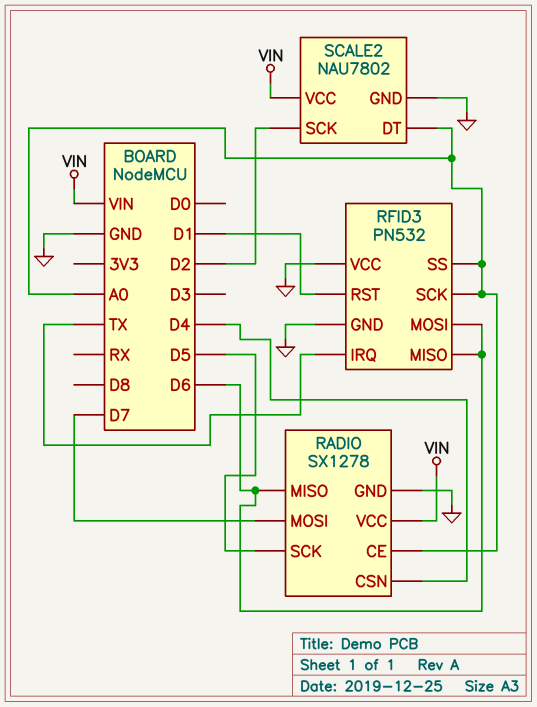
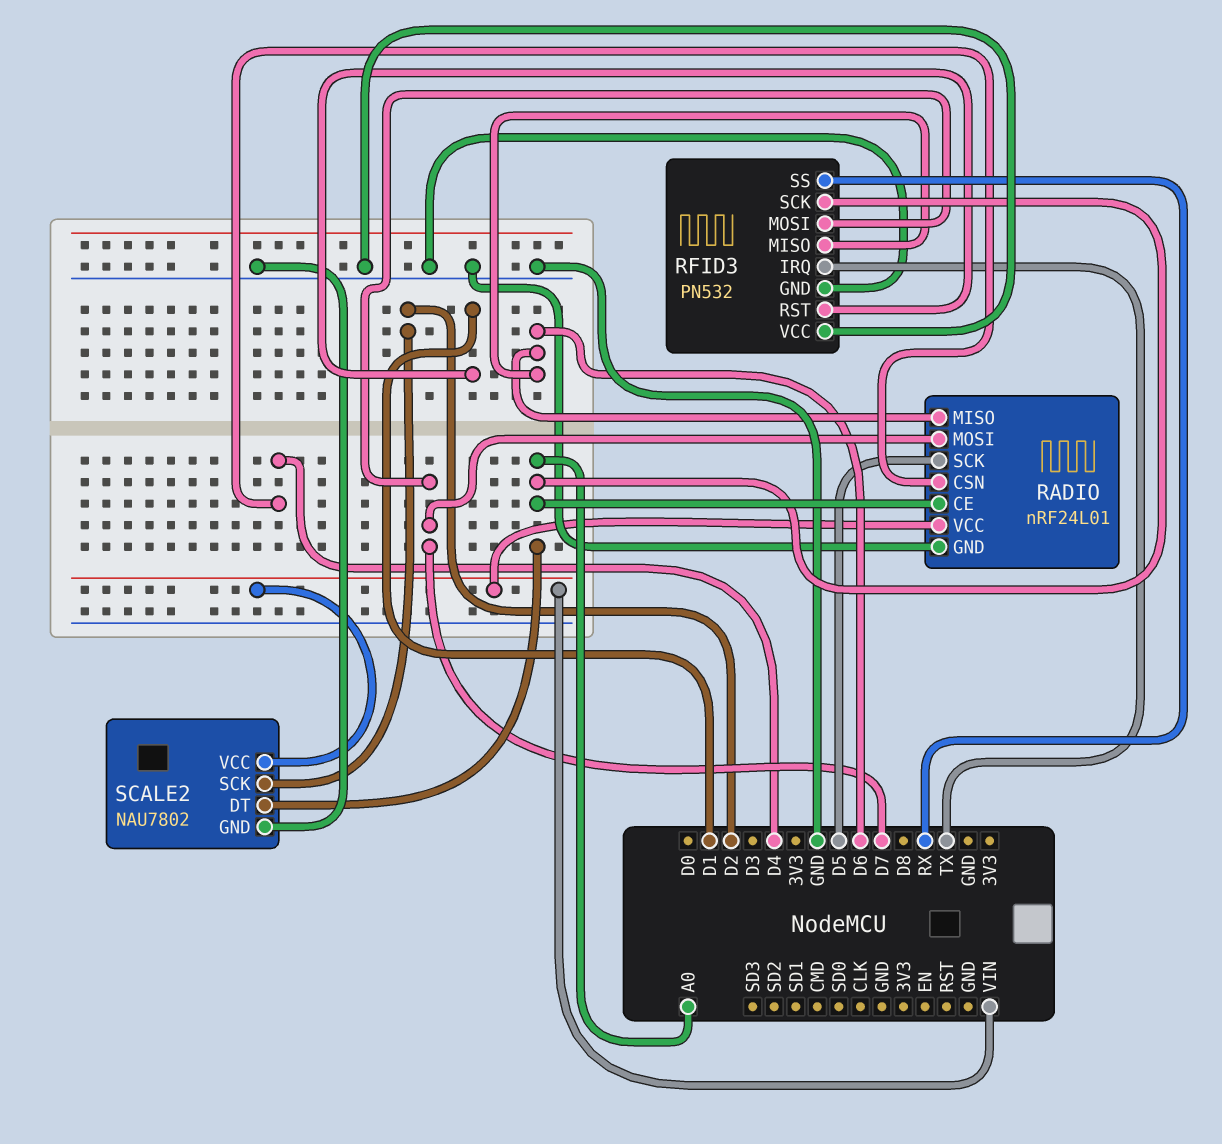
RADIO: SX1278 -> nRF24L01
RFID3 pin MOSI: D6 -> D7
RFID3 pin SS: A0 -> RX

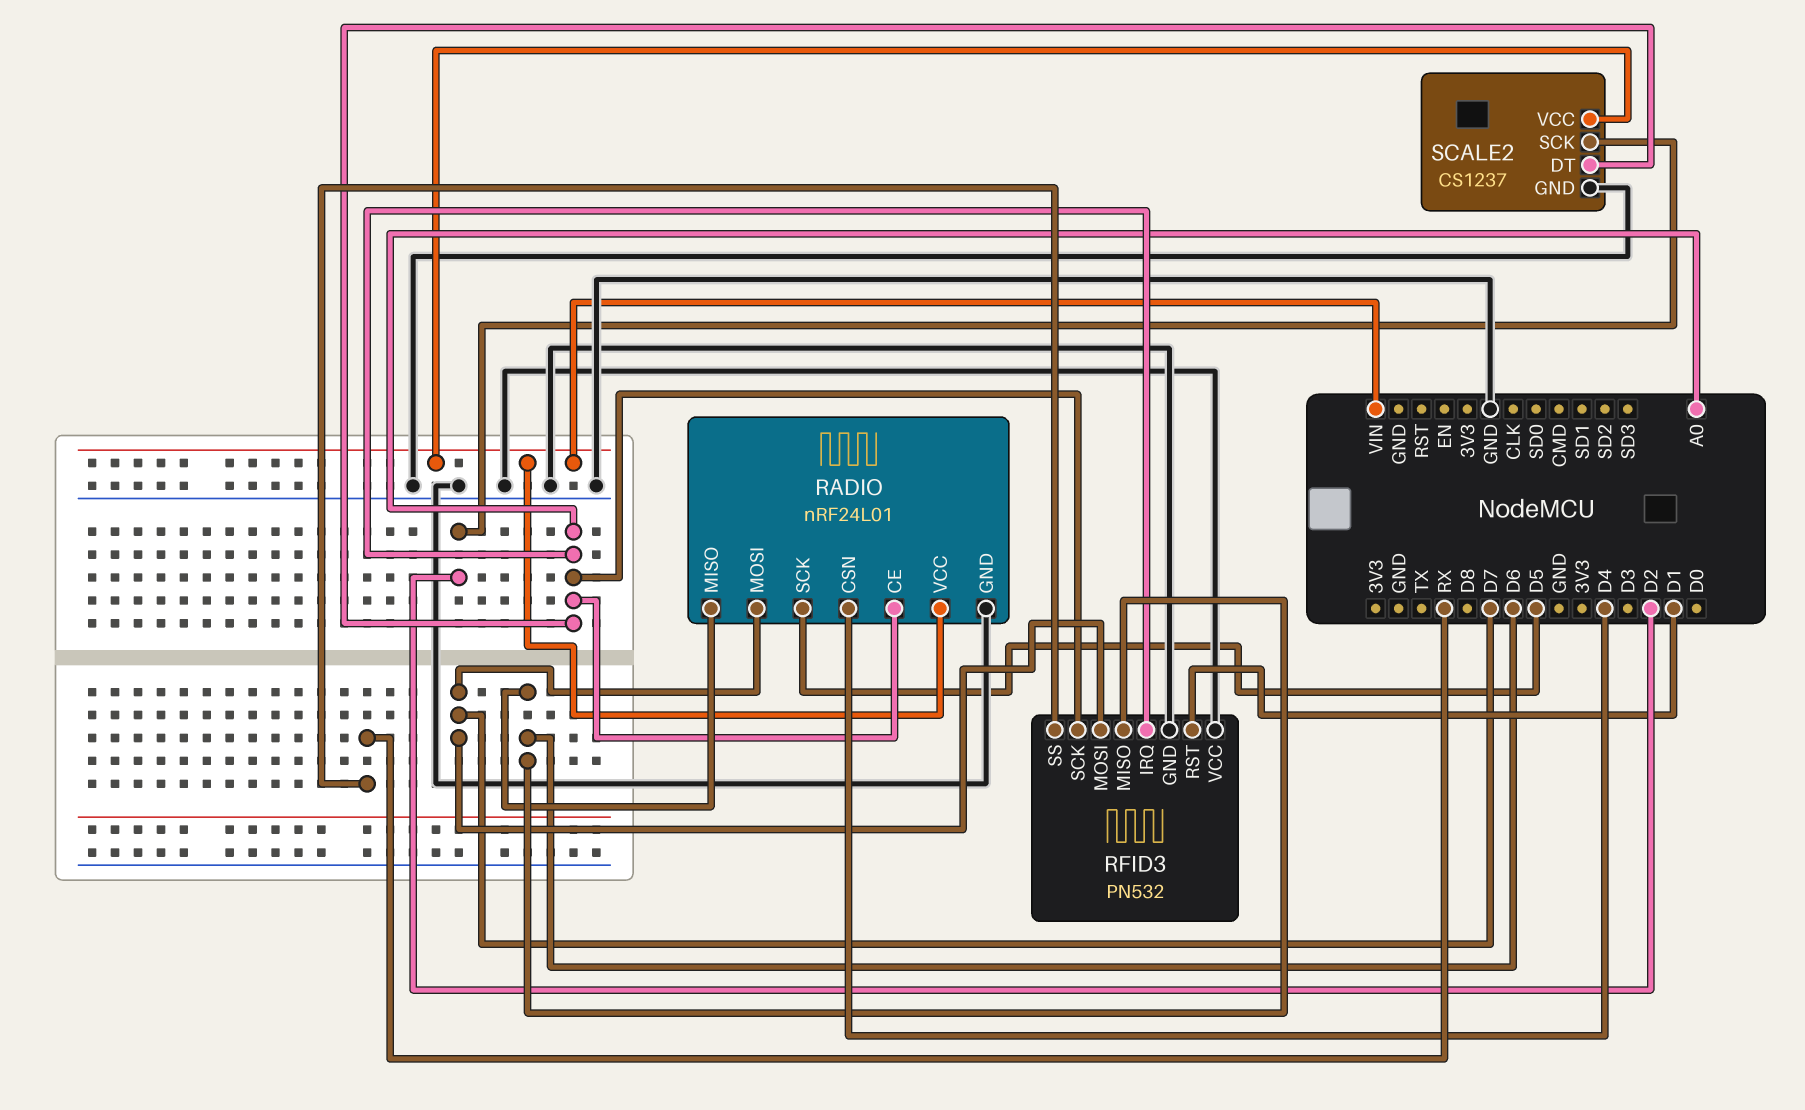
RFID3 pin IRQ: TX -> A0
SCALE2: NAU7802 -> CS1237

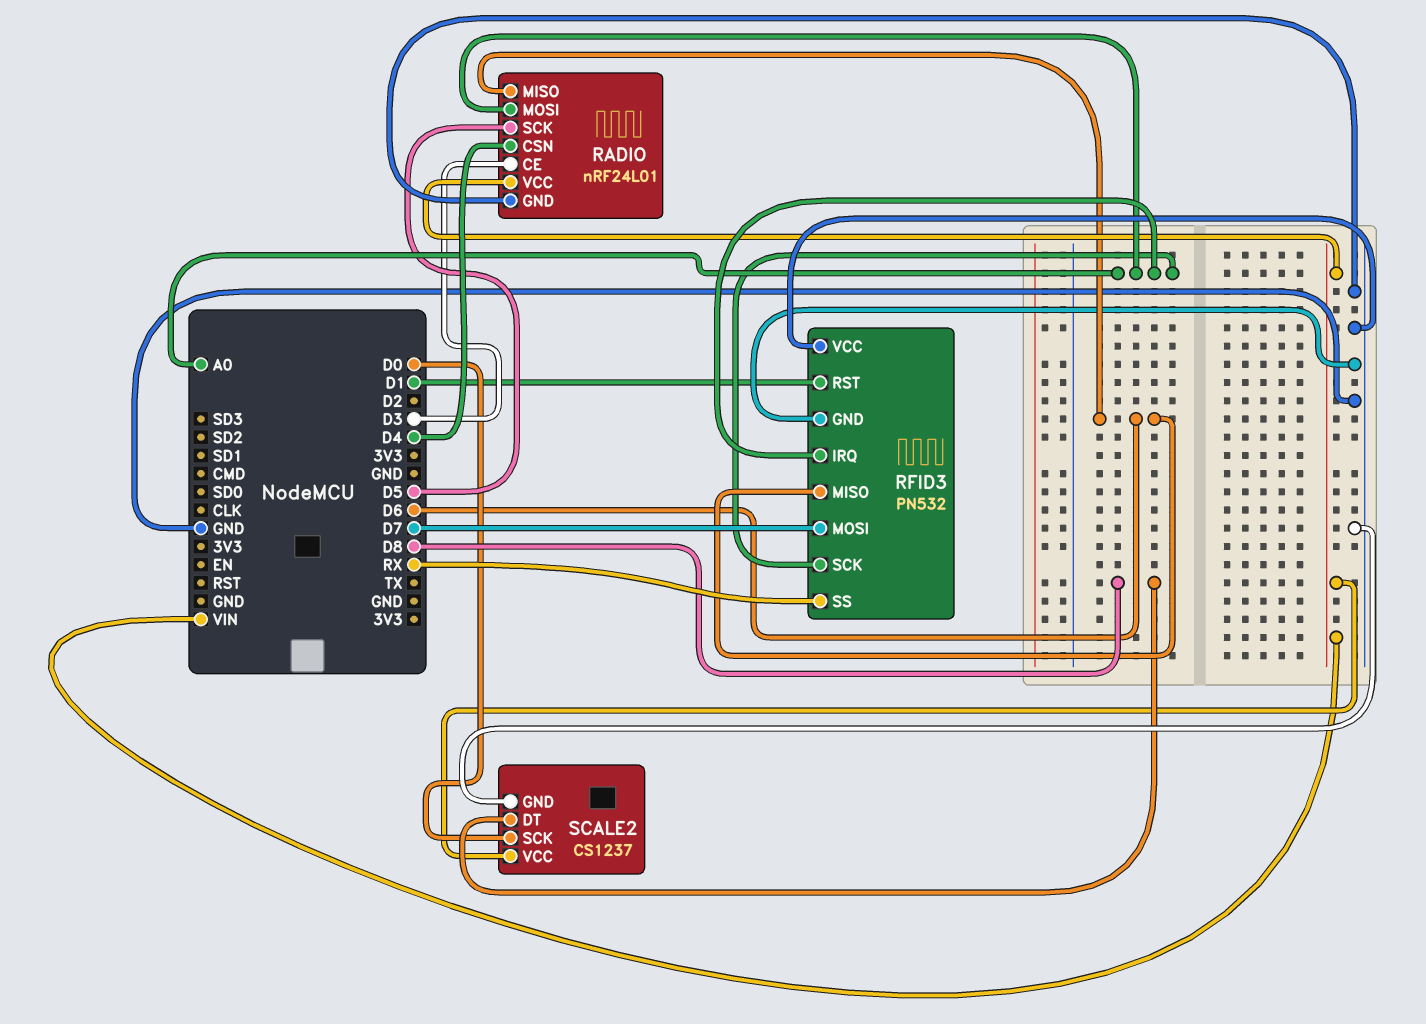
RADIO pin CE: A0 -> D3
RADIO pin MOSI: D7 -> A0
SCALE2 pin DT: A0 -> D8
SCALE2 pin SCK: D2 -> D0

